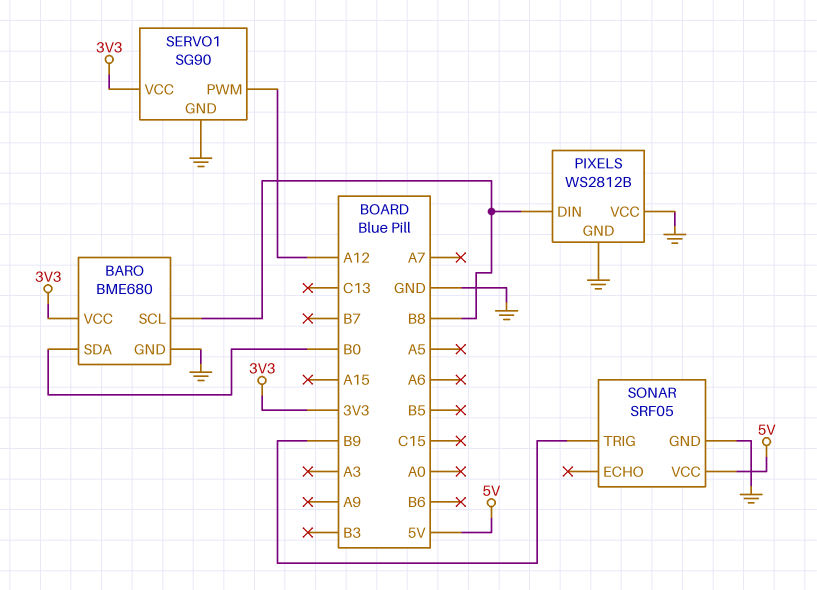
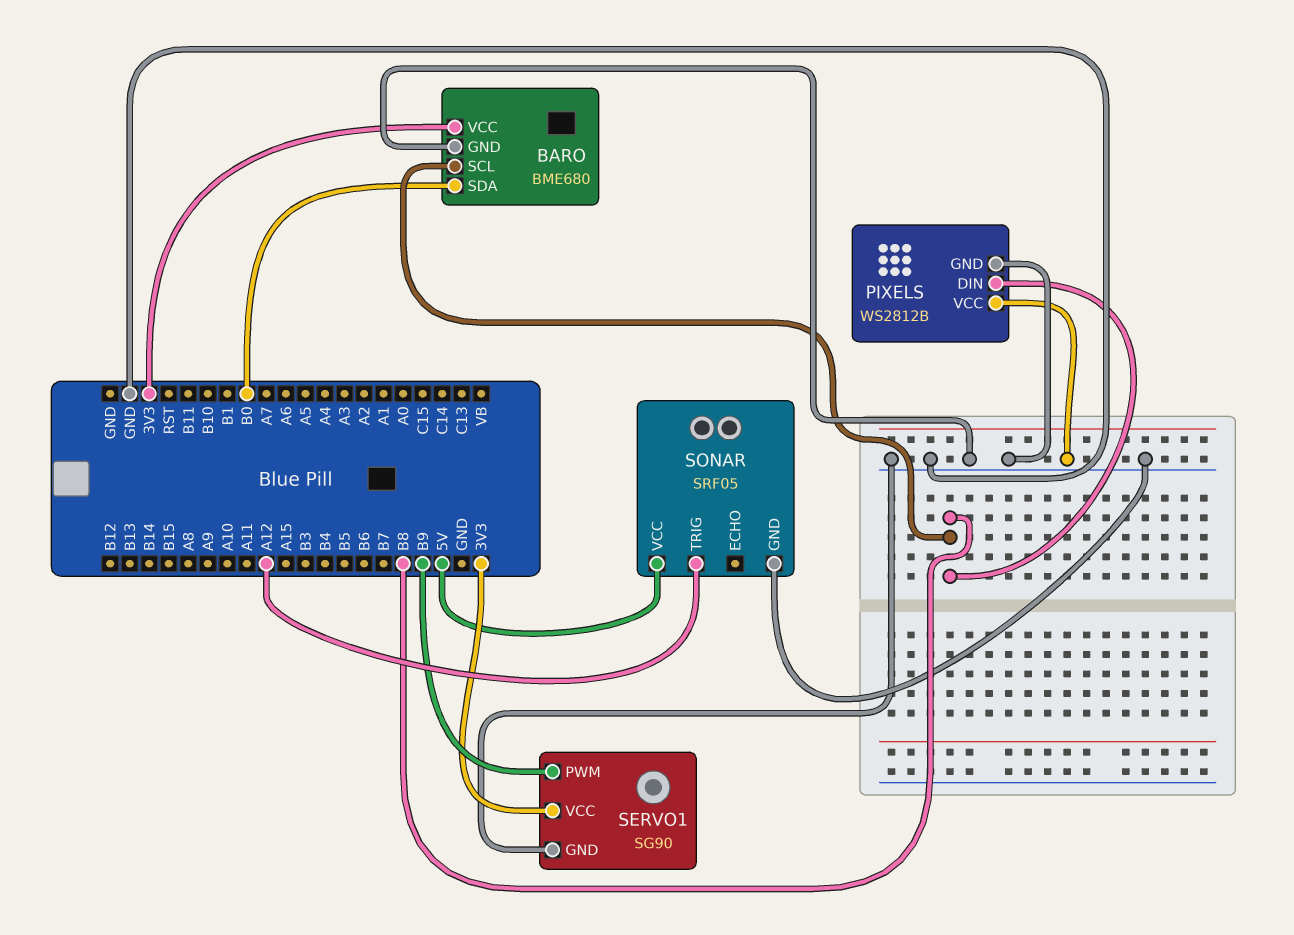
SERVO1 pin PWM: A12 -> B9
SONAR pin TRIG: B9 -> A12

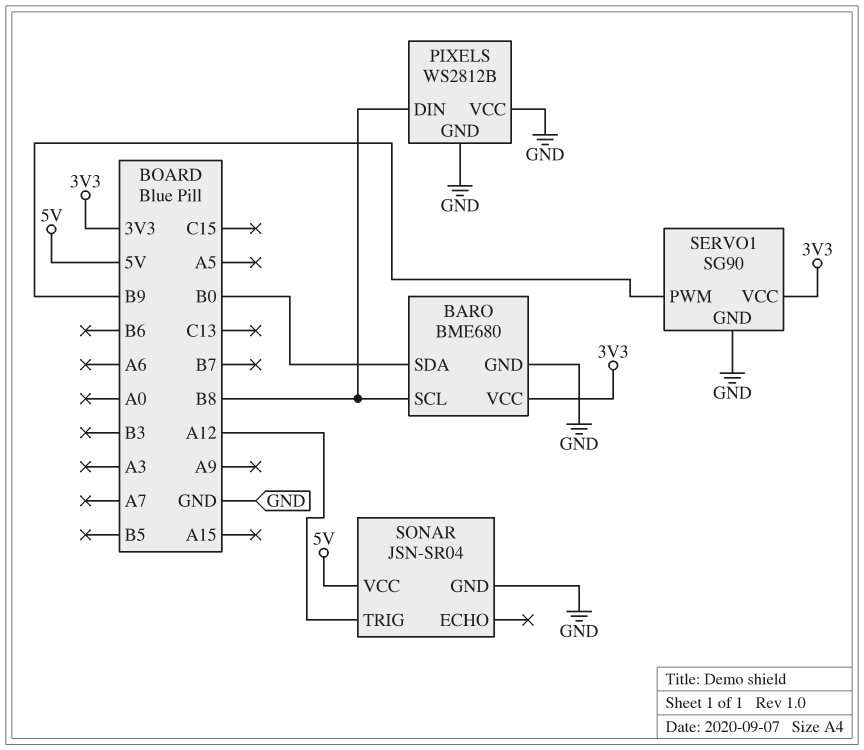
SONAR: SRF05 -> JSN-SR04

